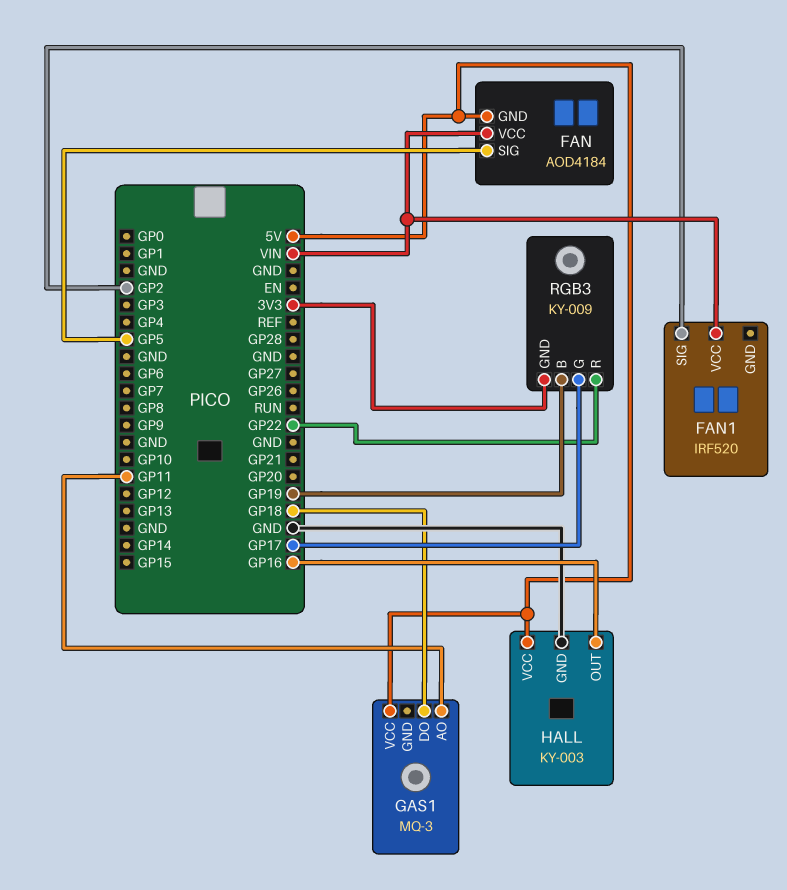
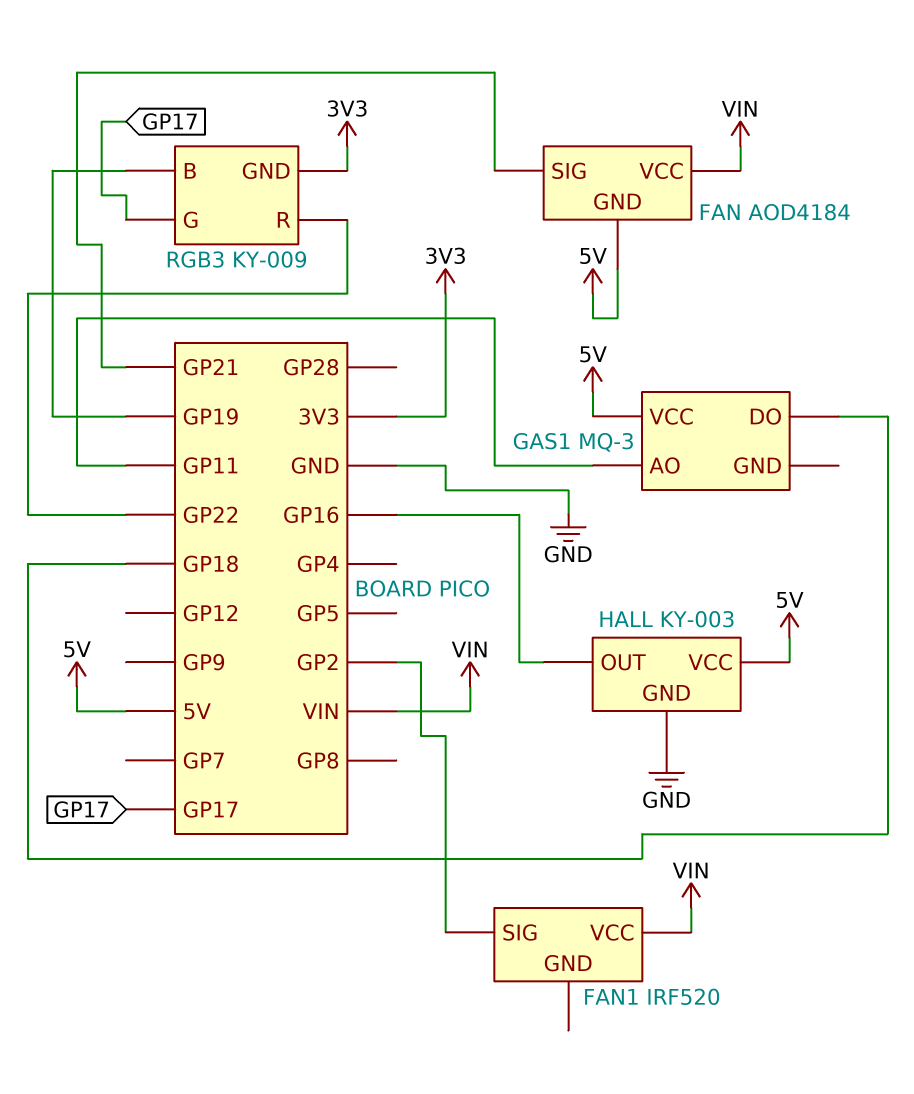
FAN pin SIG: GP5 -> GP21

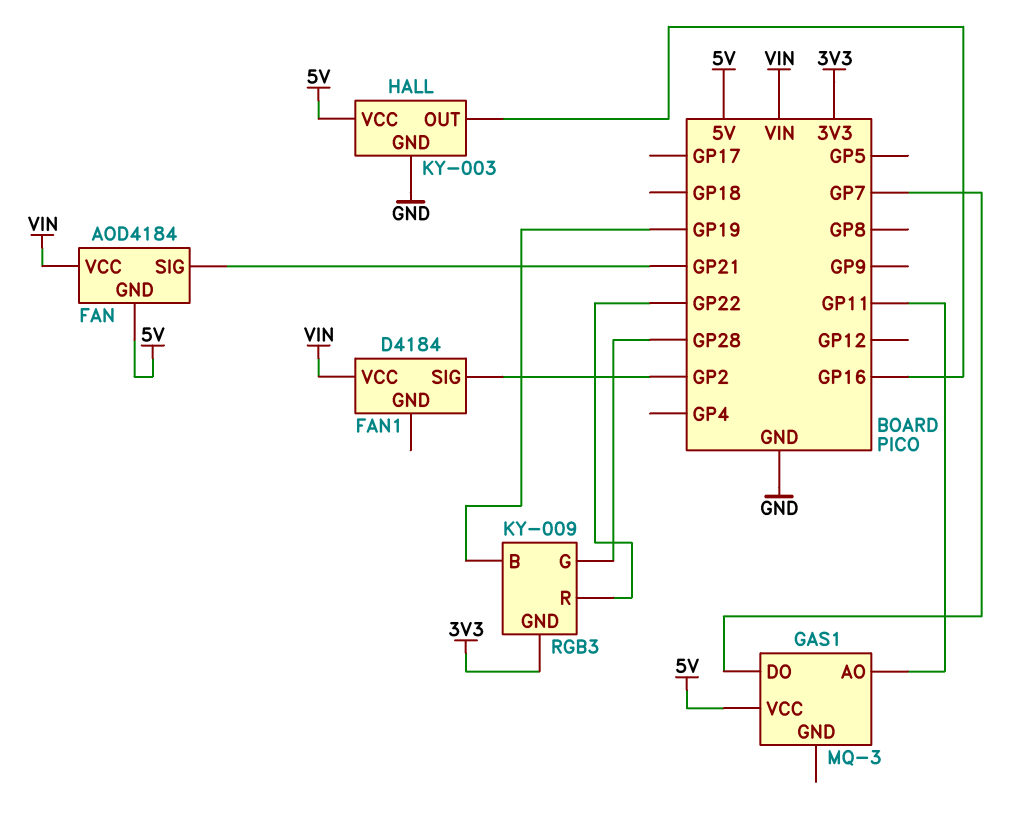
FAN1: IRF520 -> D4184
GAS1 pin DO: GP18 -> GP7
RGB3 pin G: GP17 -> GP28

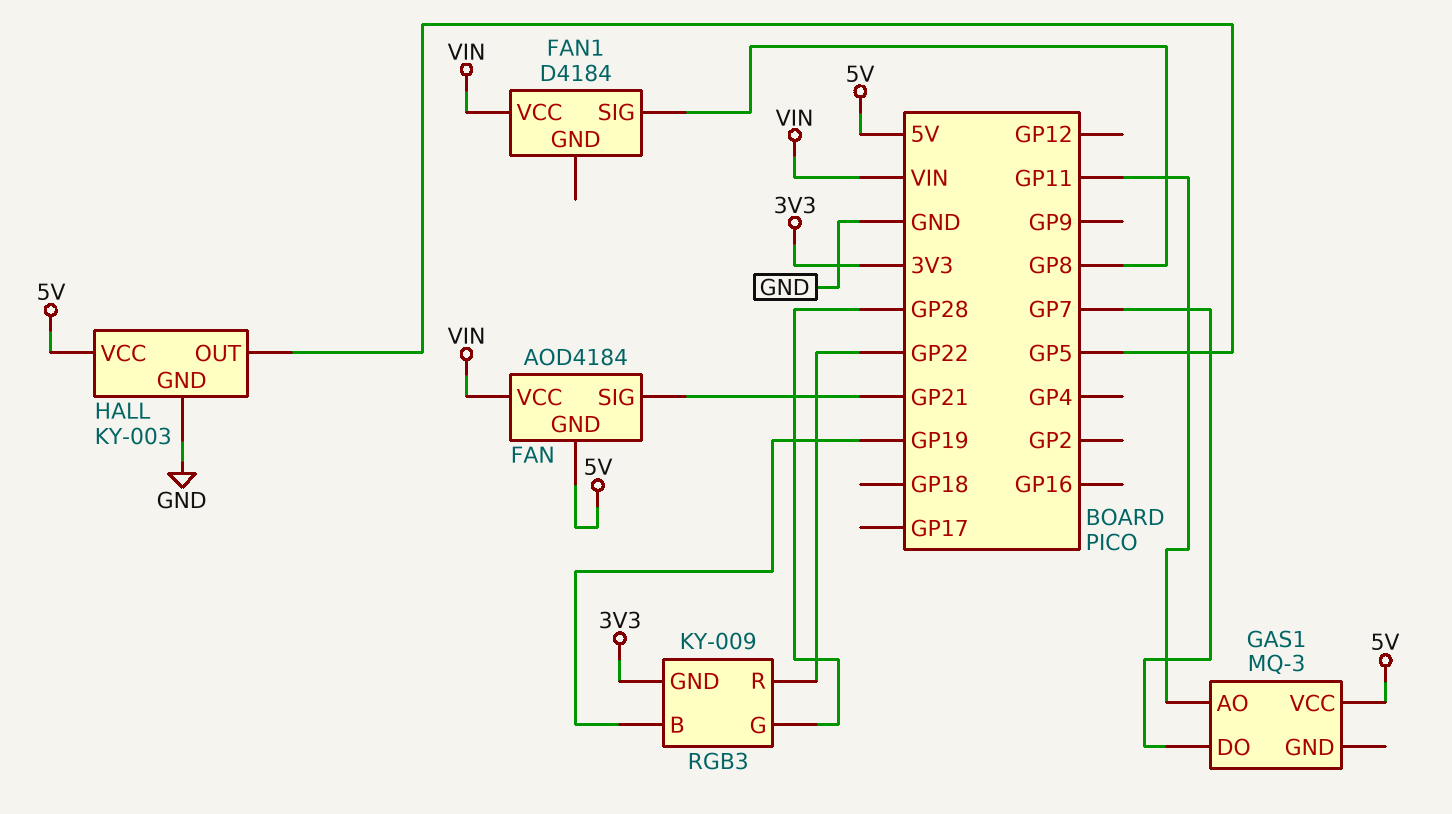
FAN1 pin SIG: GP2 -> GP8
HALL pin OUT: GP16 -> GP5

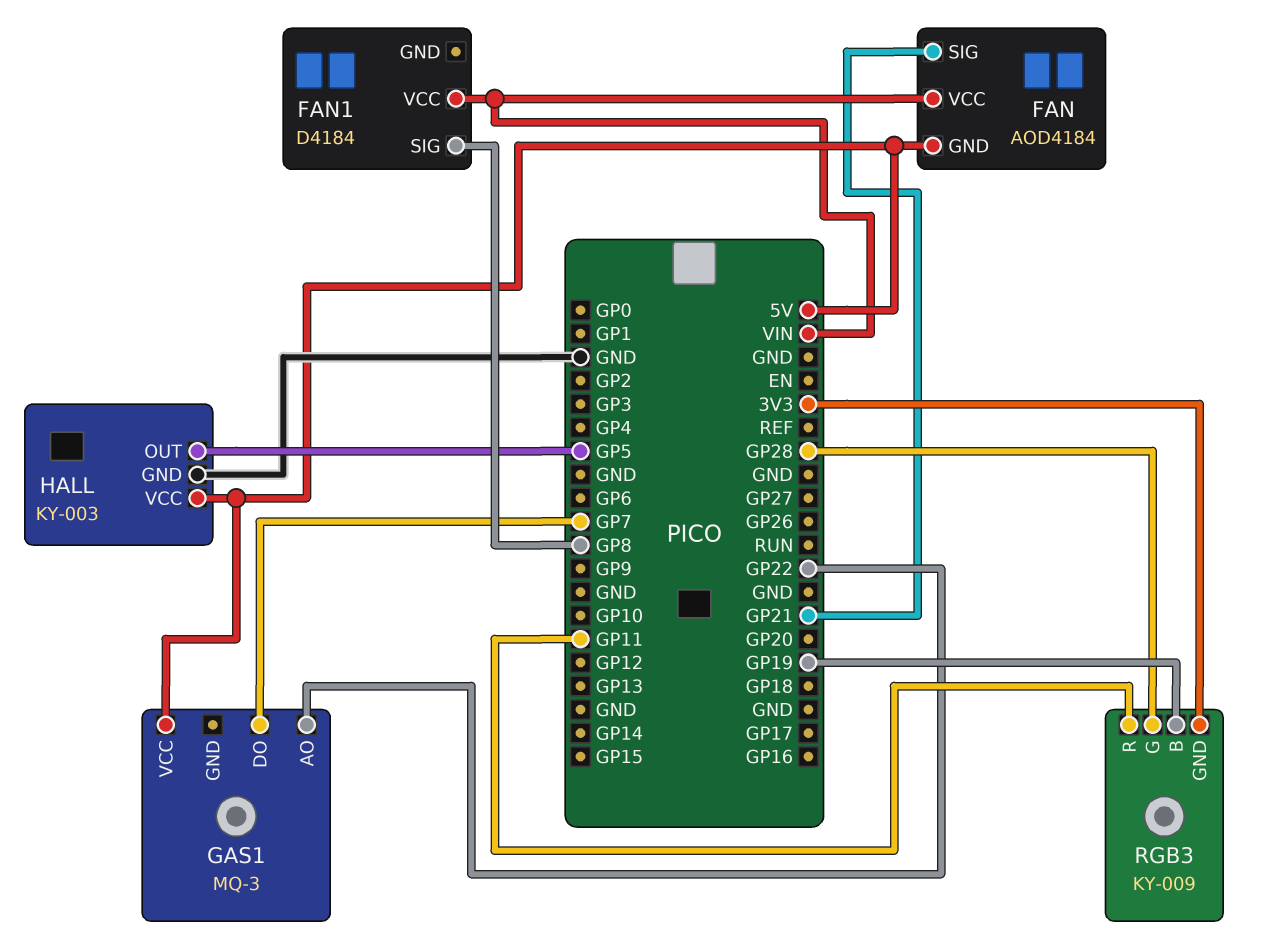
GAS1 pin AO: GP11 -> GP22
RGB3 pin R: GP22 -> GP11

